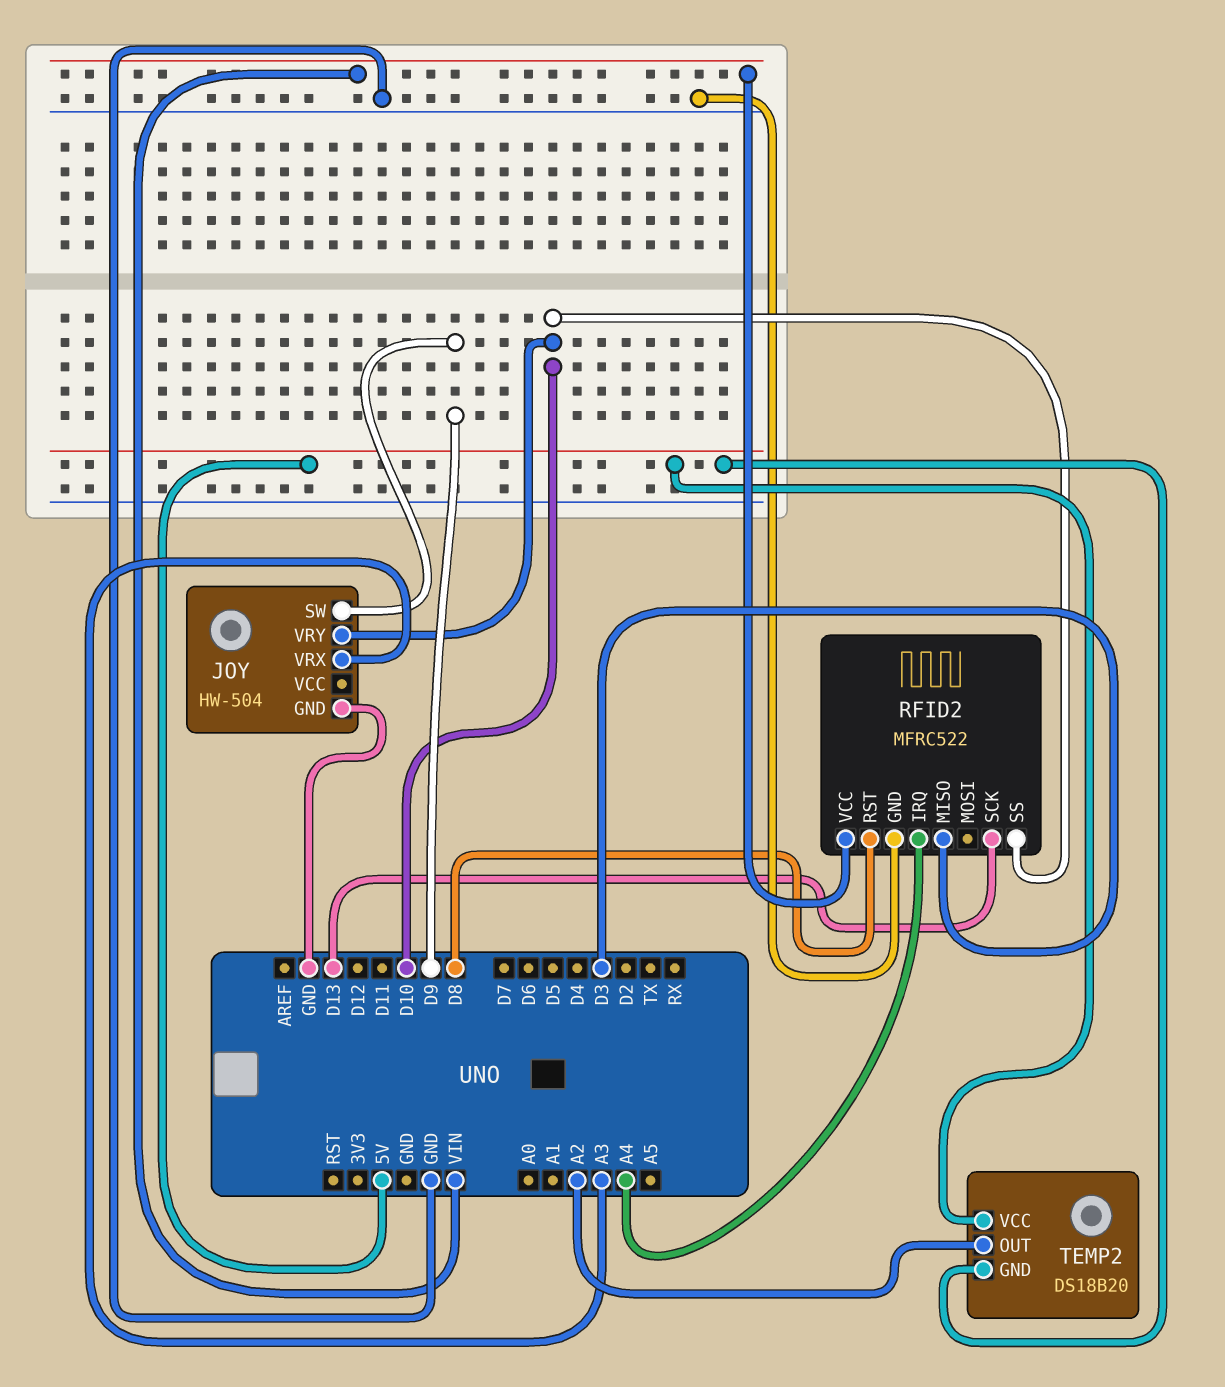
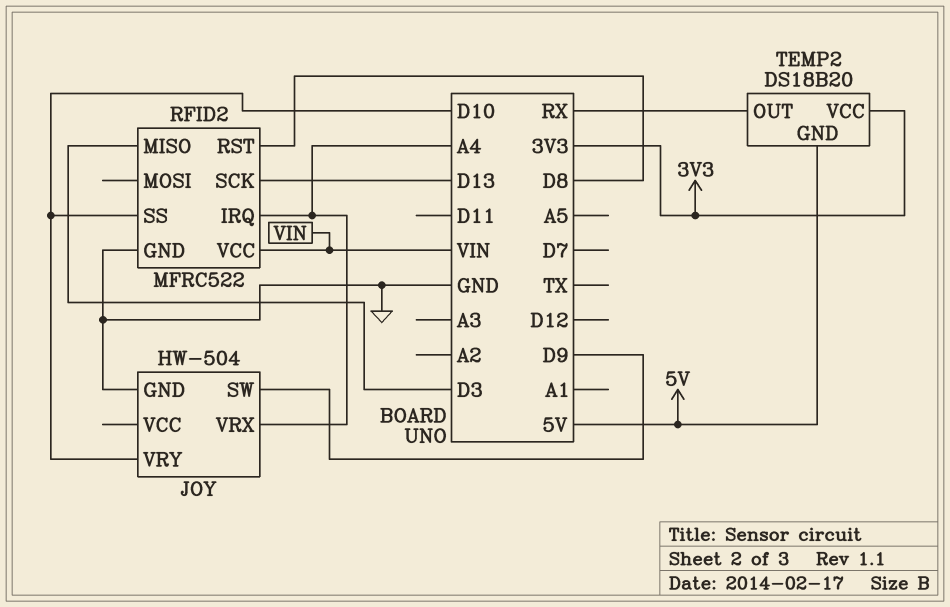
JOY pin VRX: A3 -> A4
TEMP2 pin OUT: A2 -> RX
TEMP2 pin VCC: 5V -> 3V3

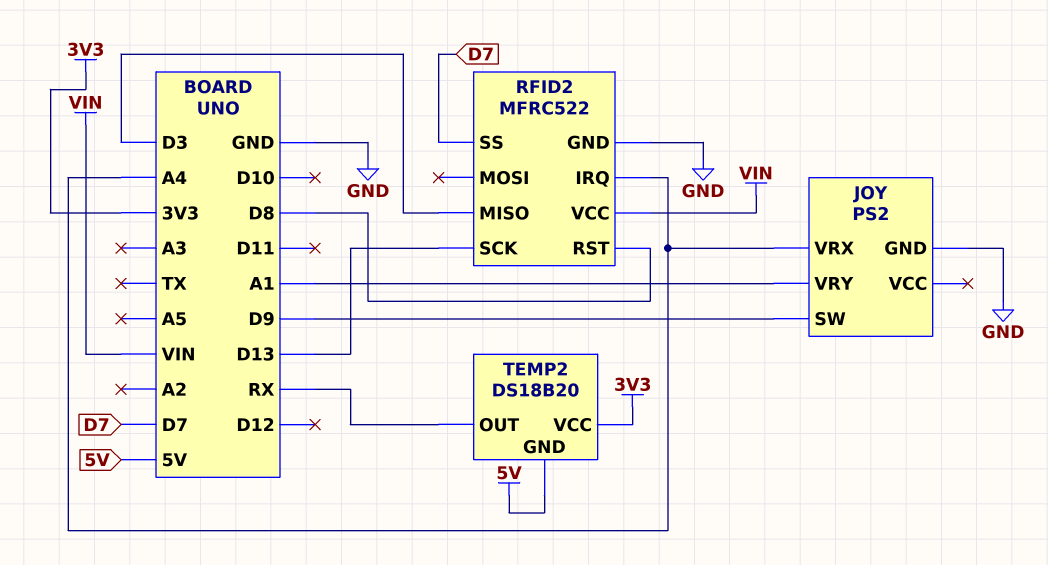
JOY: HW-504 -> PS2
JOY pin VRY: D10 -> A1
RFID2 pin SS: D10 -> D7

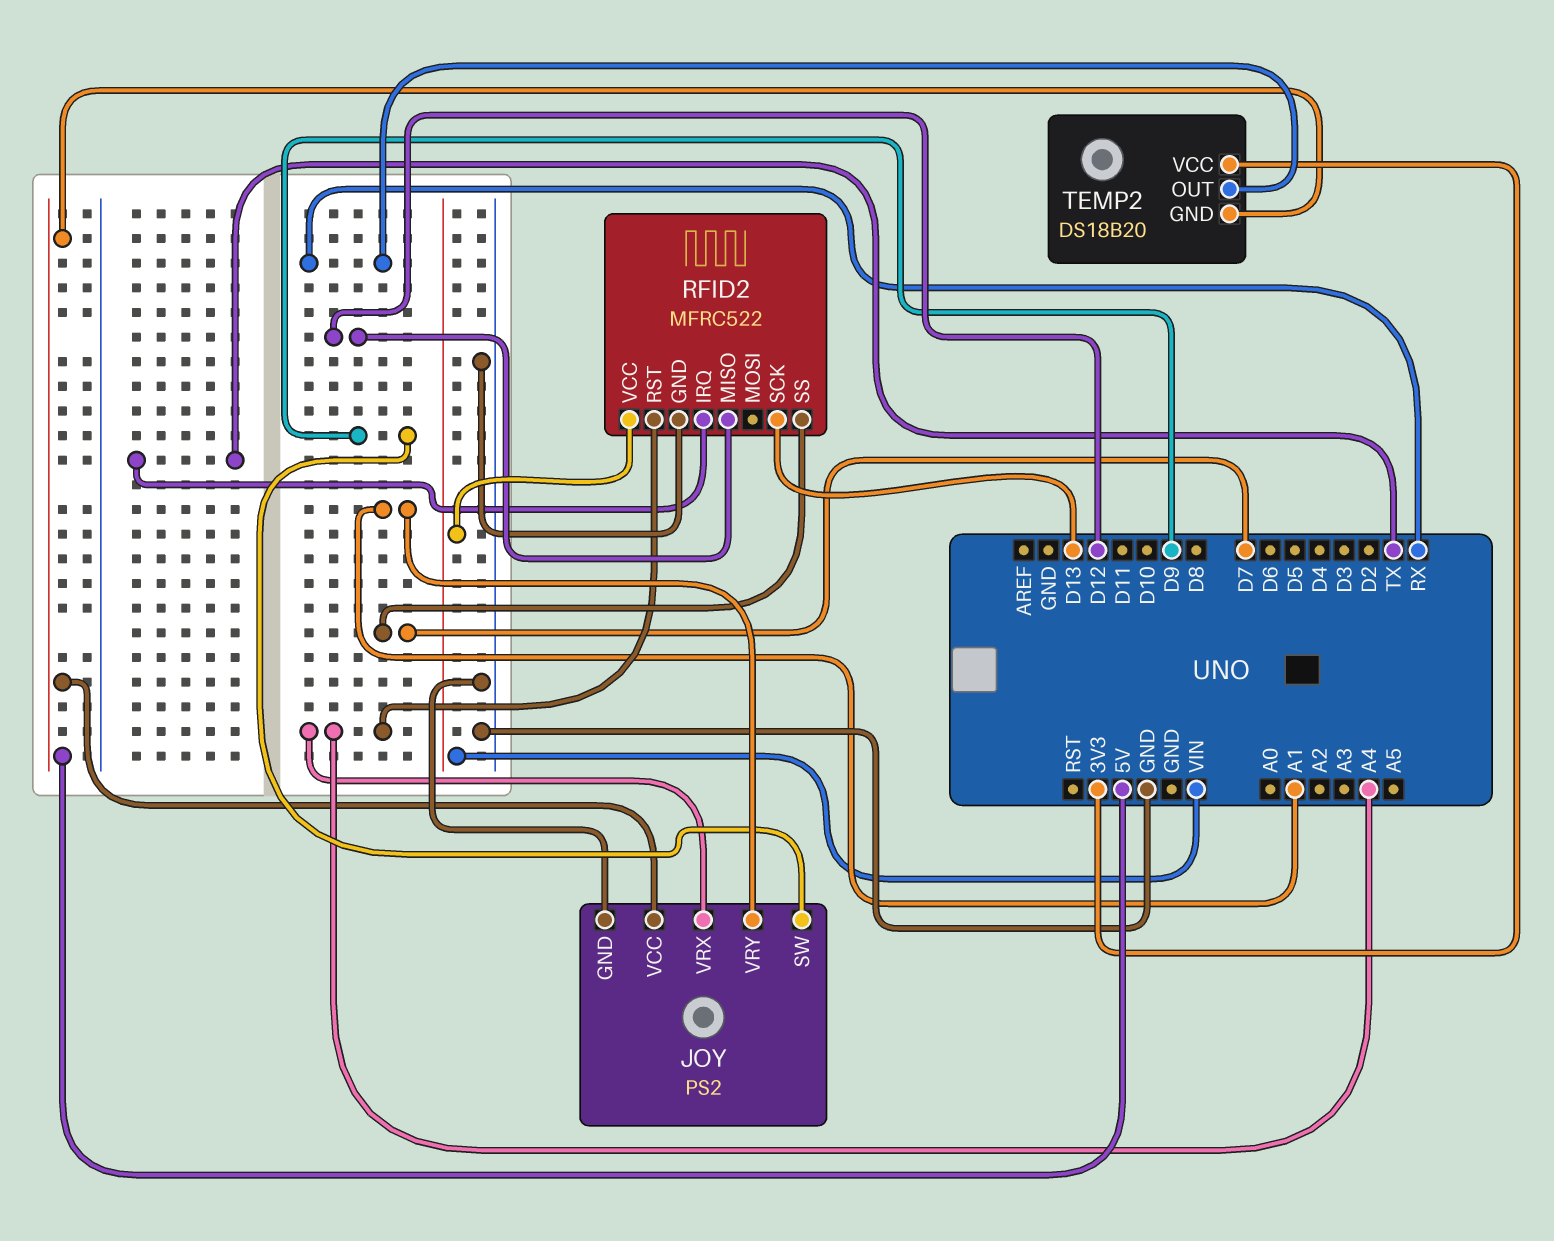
JOY pin VCC: none -> 5V
RFID2 pin IRQ: A4 -> TX
RFID2 pin MISO: D3 -> D12
RFID2 pin RST: D8 -> A4

